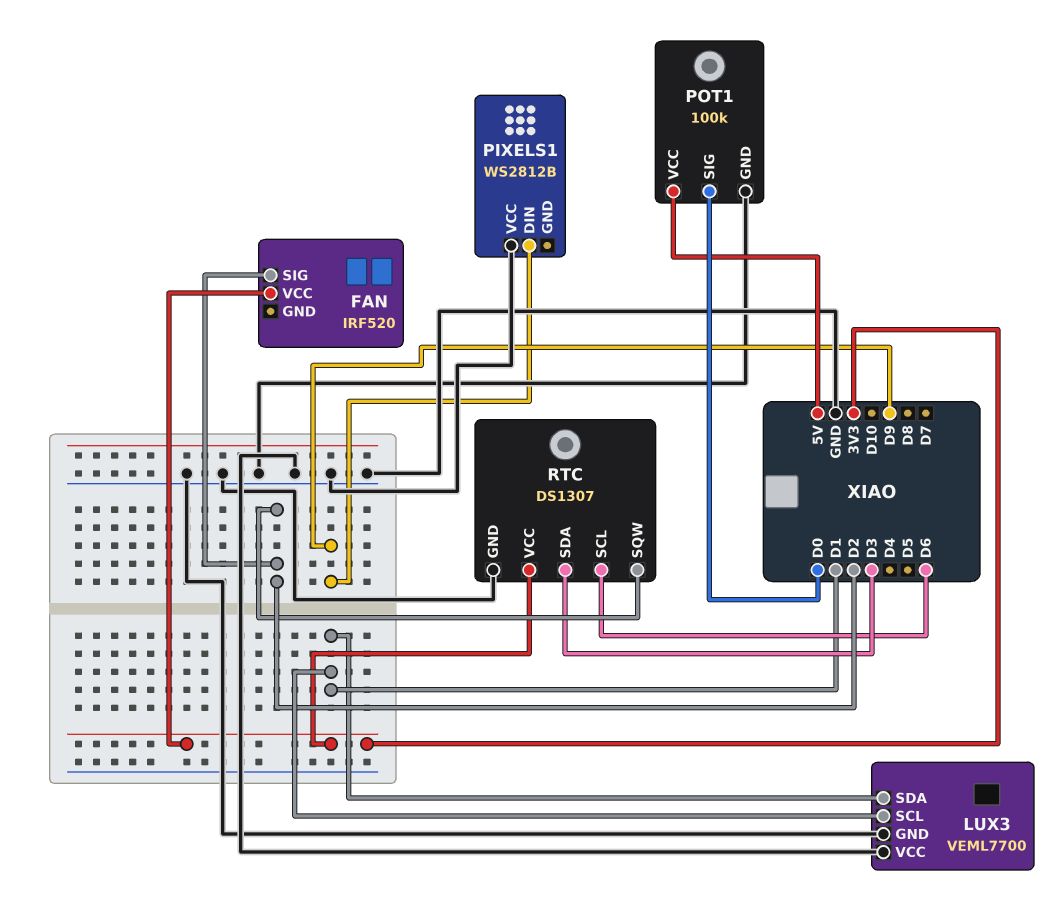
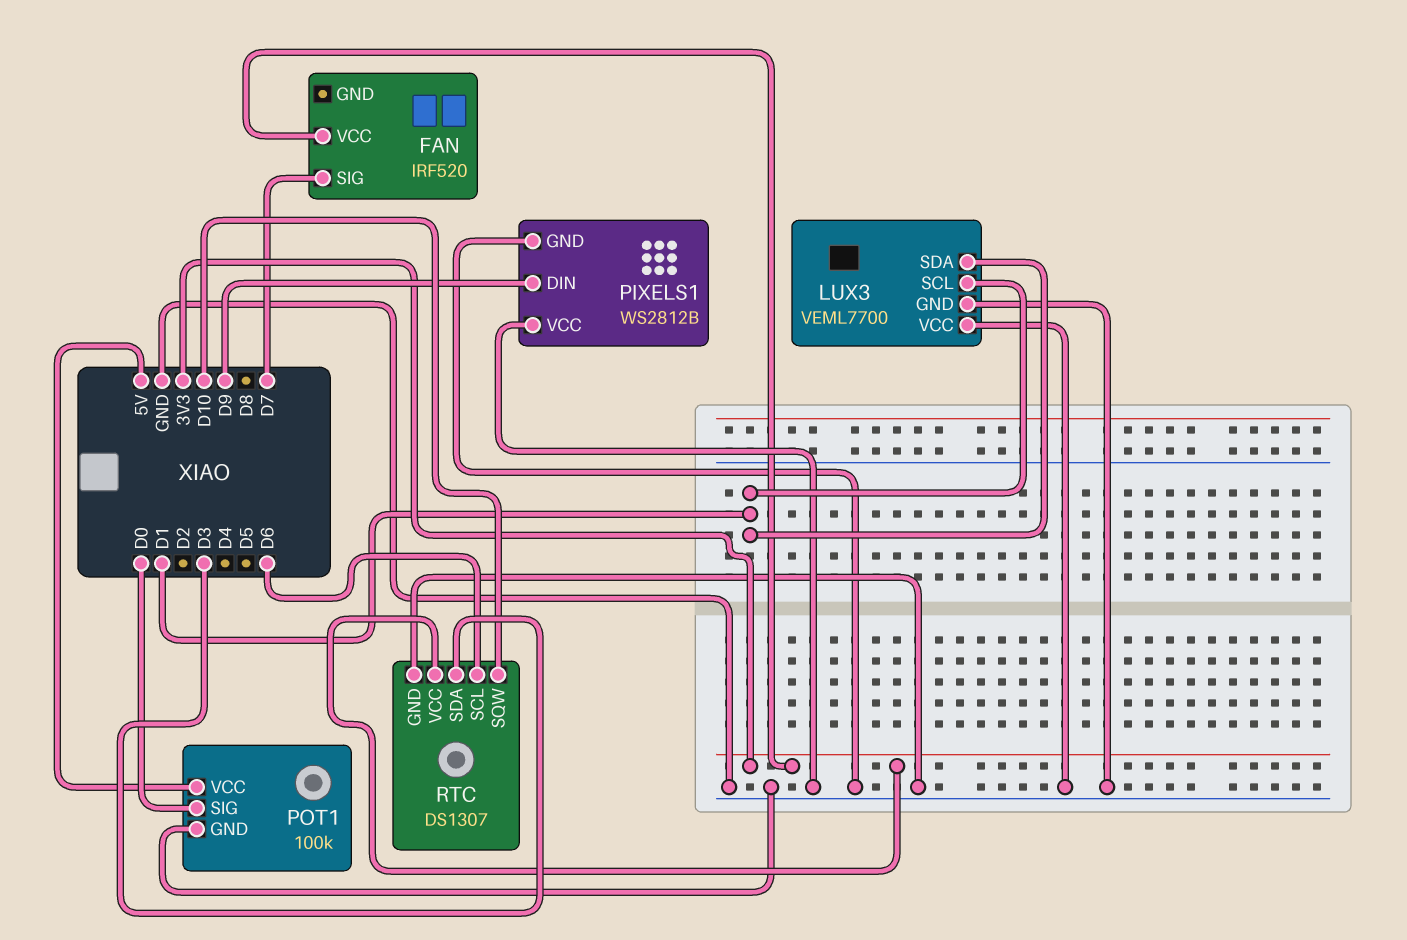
FAN pin SIG: D2 -> D7
PIXELS1 pin GND: none -> GND
RTC pin SQW: D2 -> D10

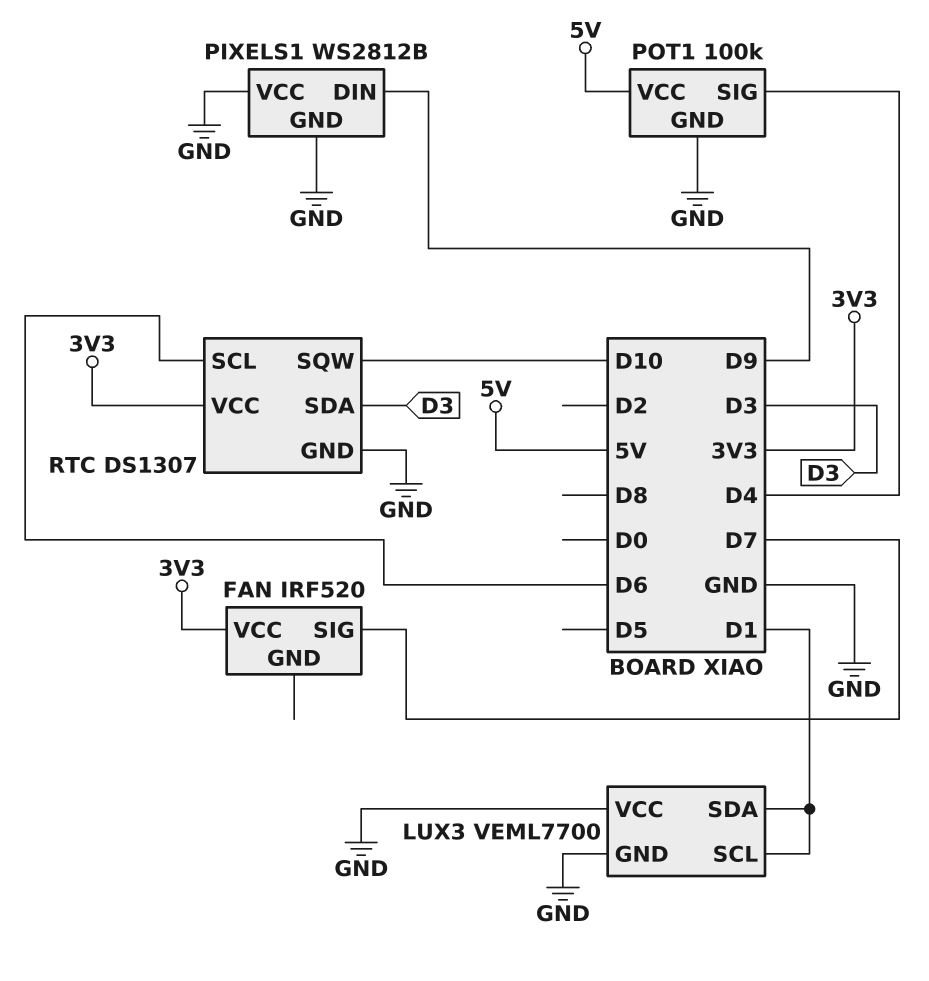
POT1 pin SIG: D0 -> D4

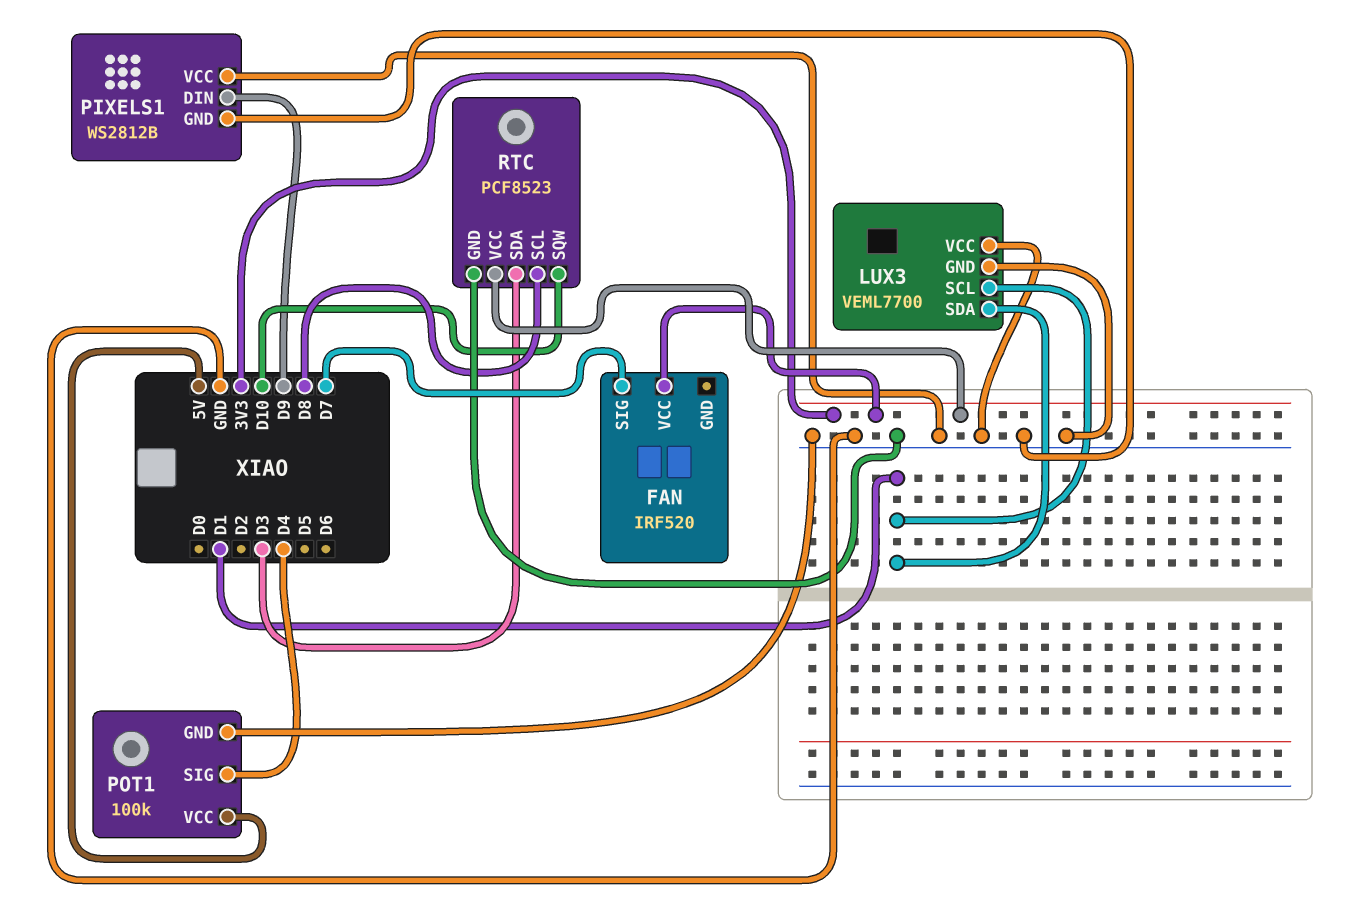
RTC: DS1307 -> PCF8523
RTC pin SCL: D6 -> D8

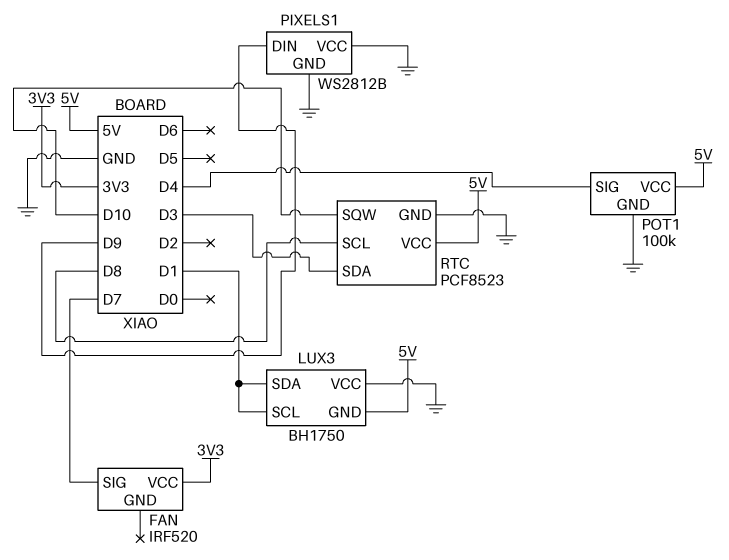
LUX3: VEML7700 -> BH1750
LUX3 pin GND: GND -> 5V
RTC pin VCC: 3V3 -> 5V

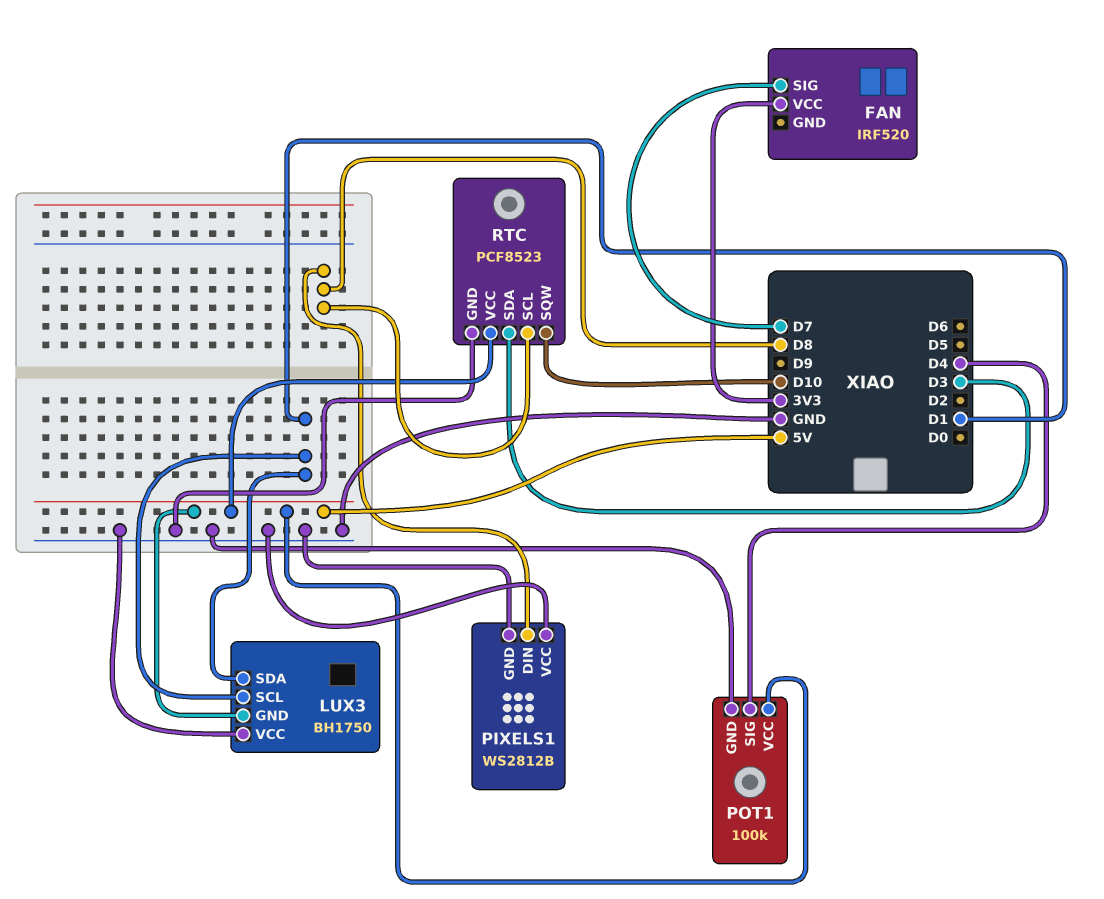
PIXELS1 pin DIN: D9 -> D8

